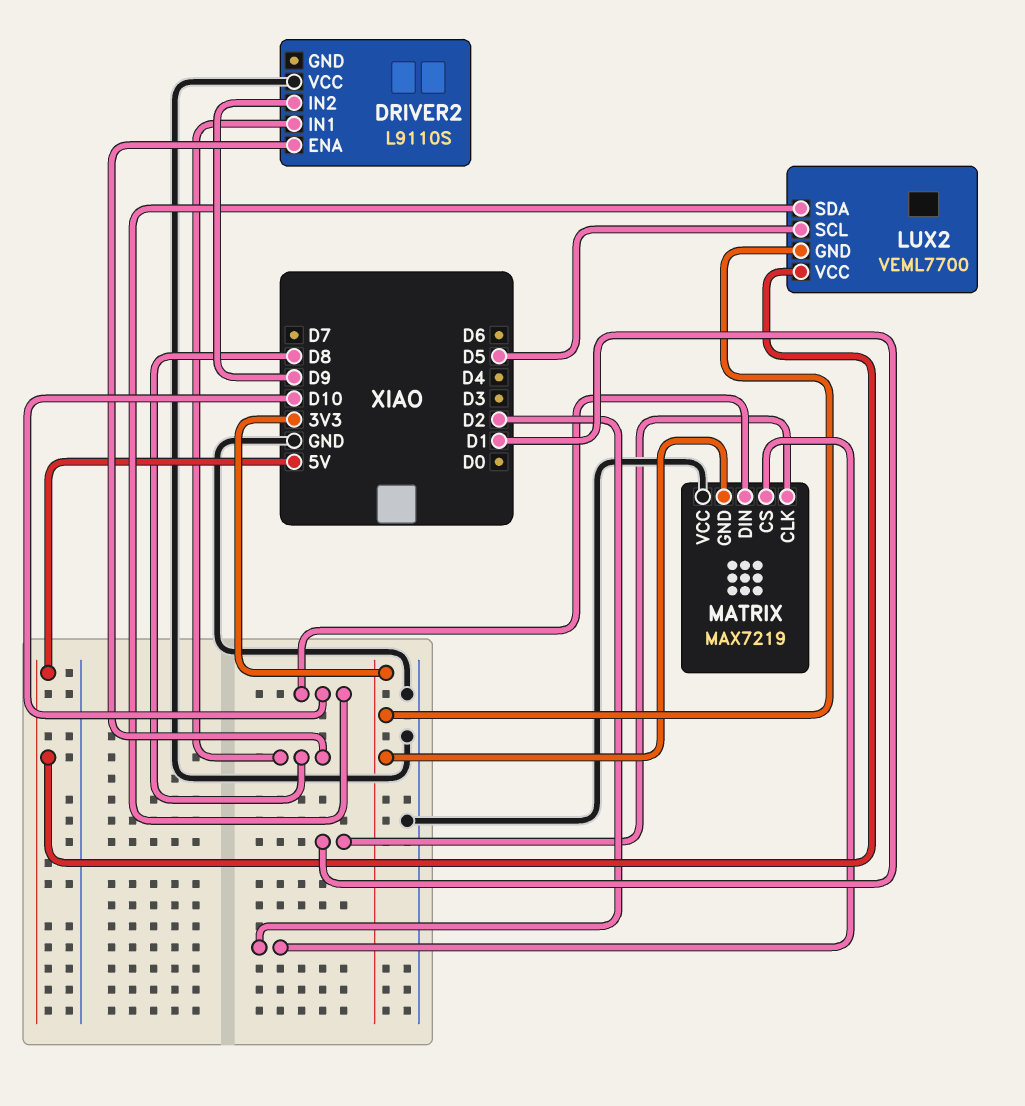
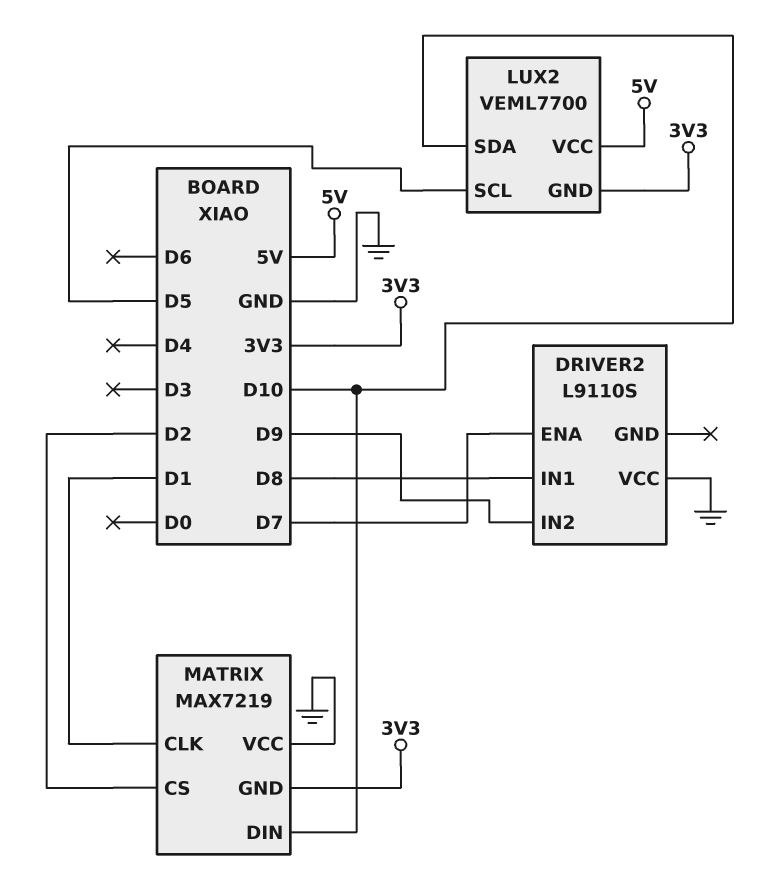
DRIVER2 pin ENA: D8 -> D7

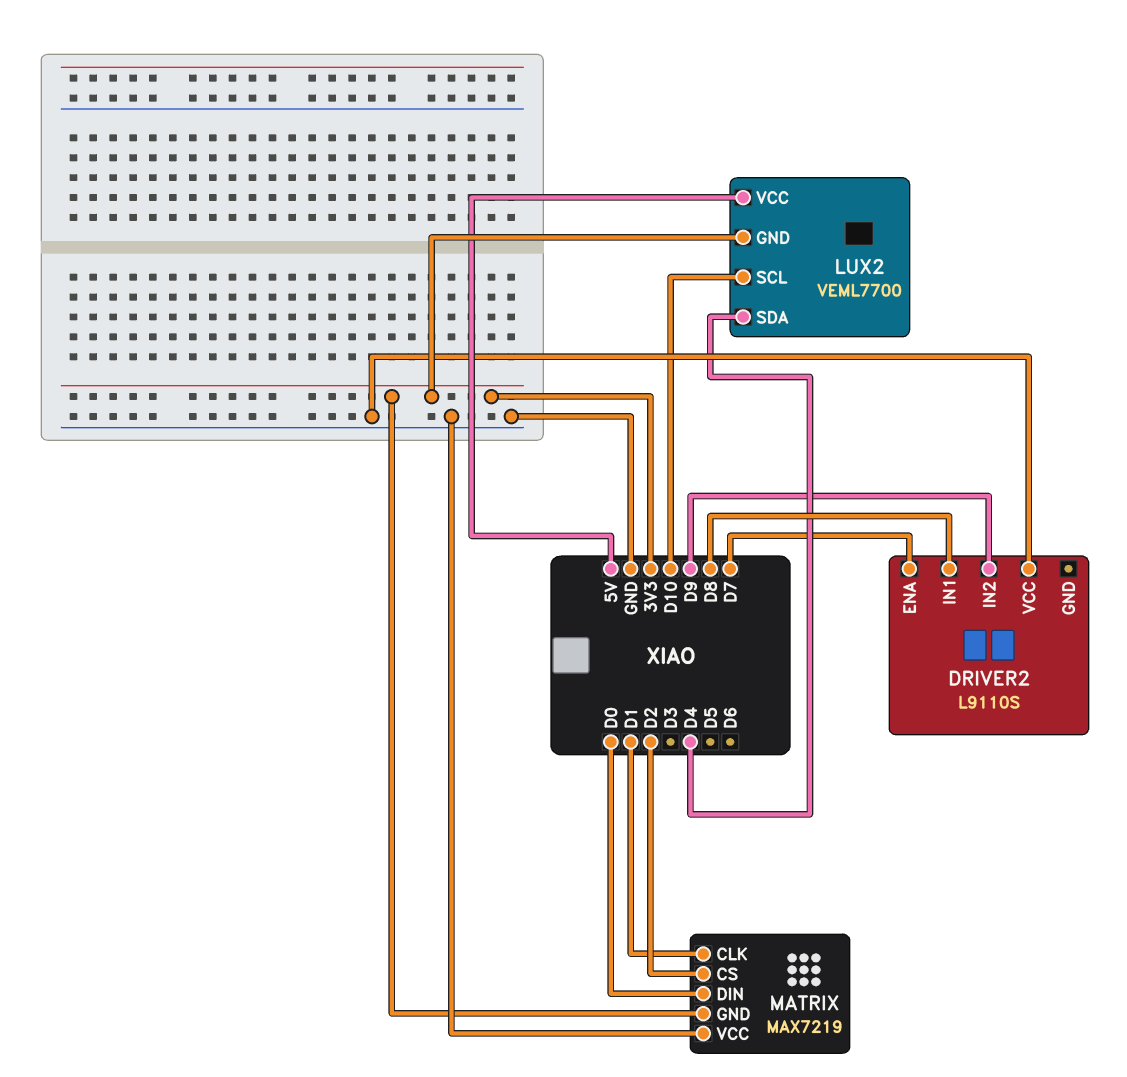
LUX2 pin SCL: D5 -> D10
LUX2 pin SDA: D10 -> D4
MATRIX pin DIN: D10 -> D0

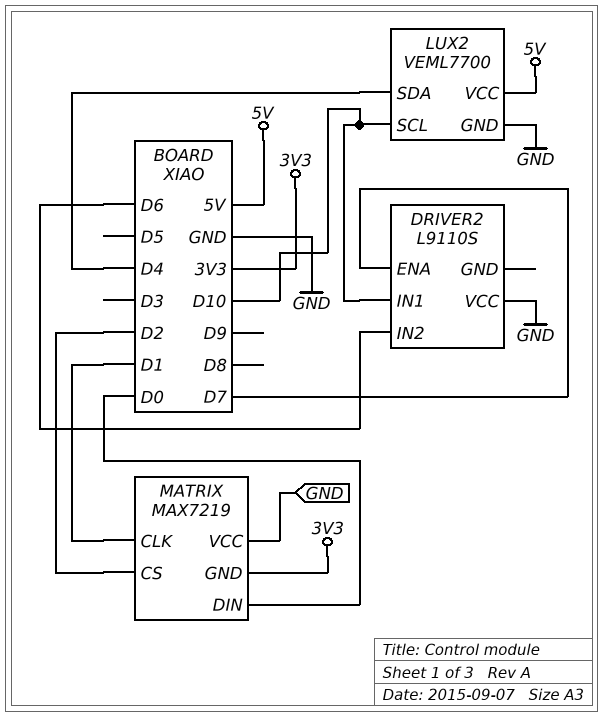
DRIVER2 pin IN1: D8 -> D10
DRIVER2 pin IN2: D9 -> D6
LUX2 pin GND: 3V3 -> GND

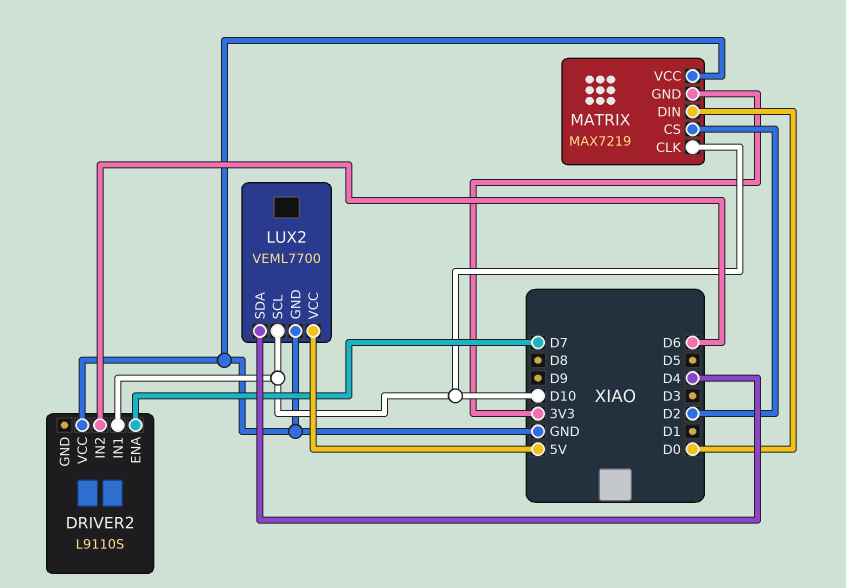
MATRIX pin CLK: D1 -> D10

